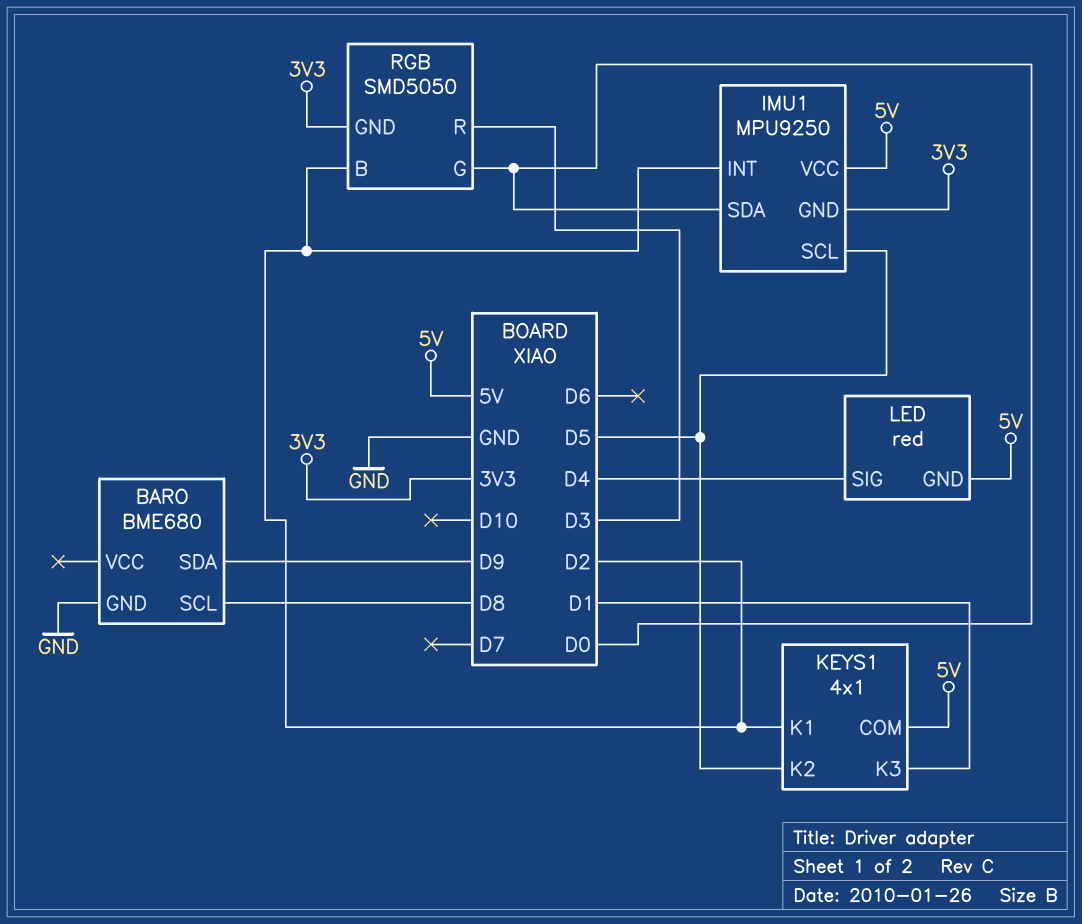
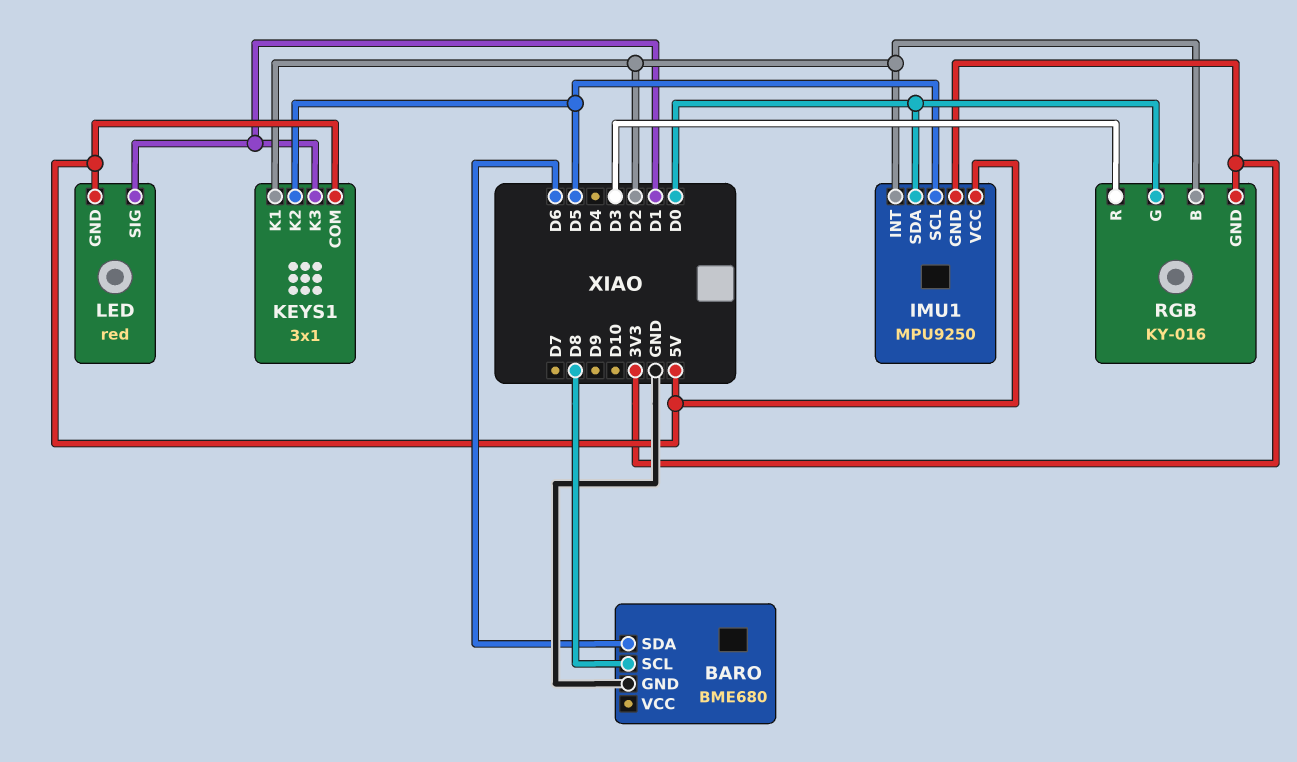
BARO pin SDA: D9 -> D6
KEYS1: 4x1 -> 3x1
LED pin SIG: D4 -> D1
RGB: SMD5050 -> KY-016

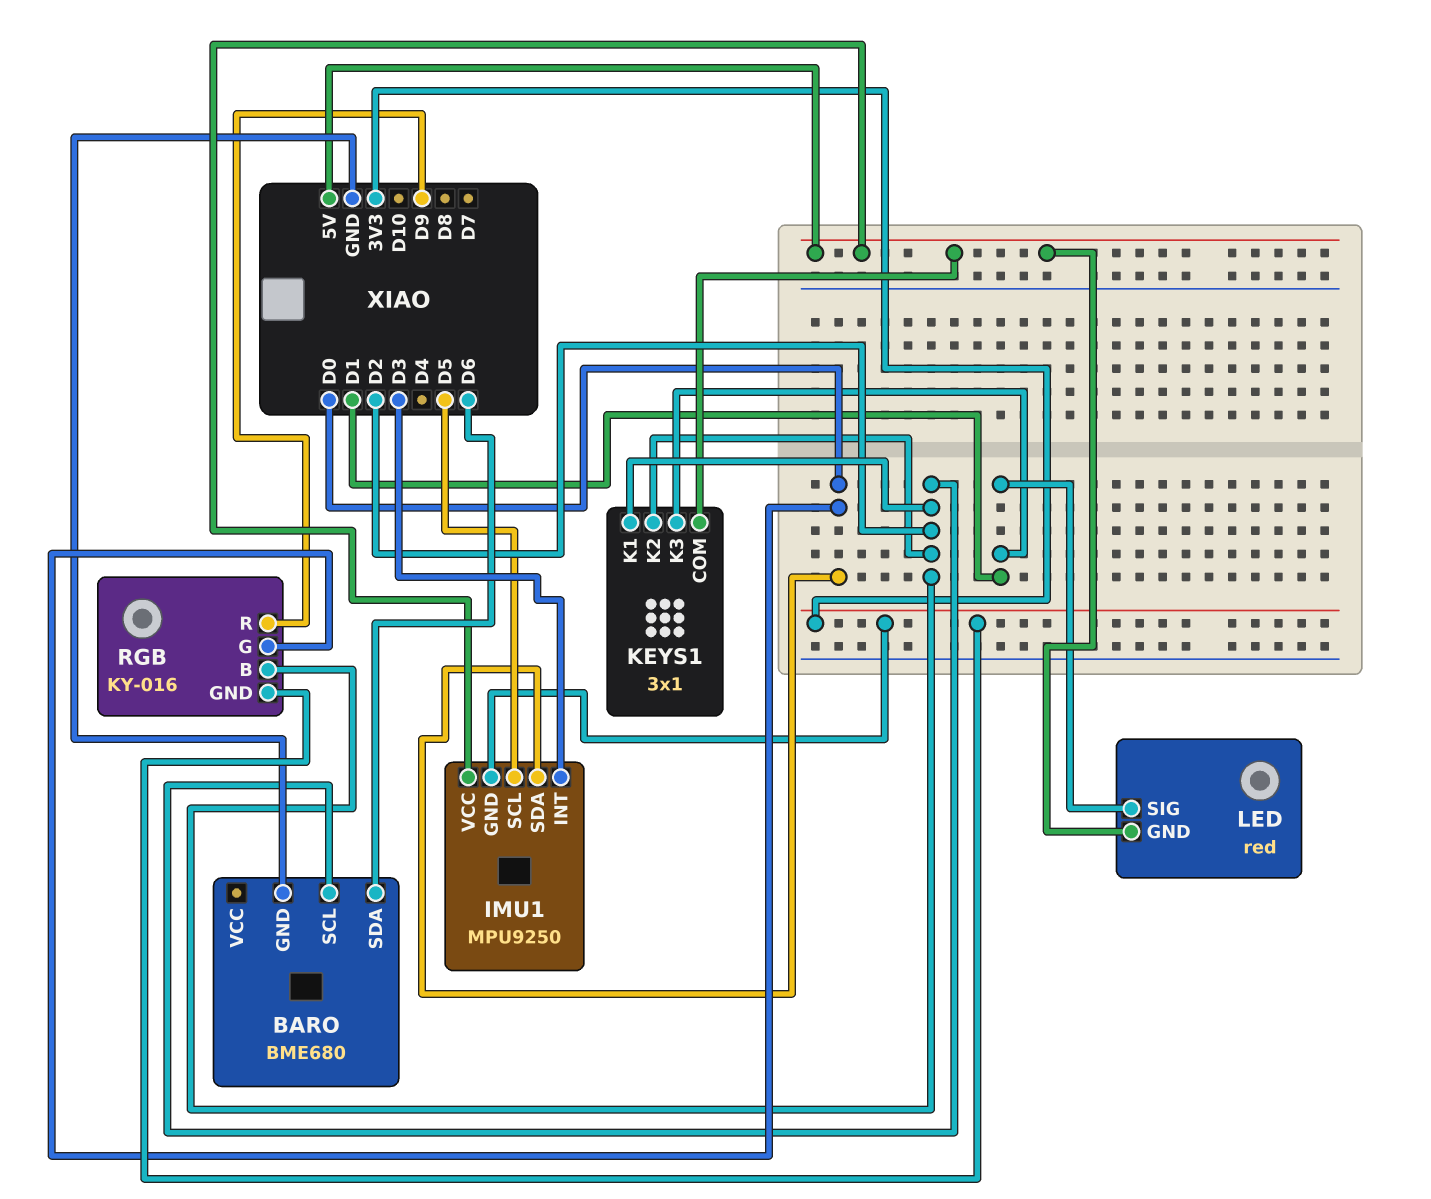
BARO pin SCL: D8 -> D2
IMU1 pin INT: D2 -> D3
KEYS1 pin K2: D5 -> D2
RGB pin R: D3 -> D9

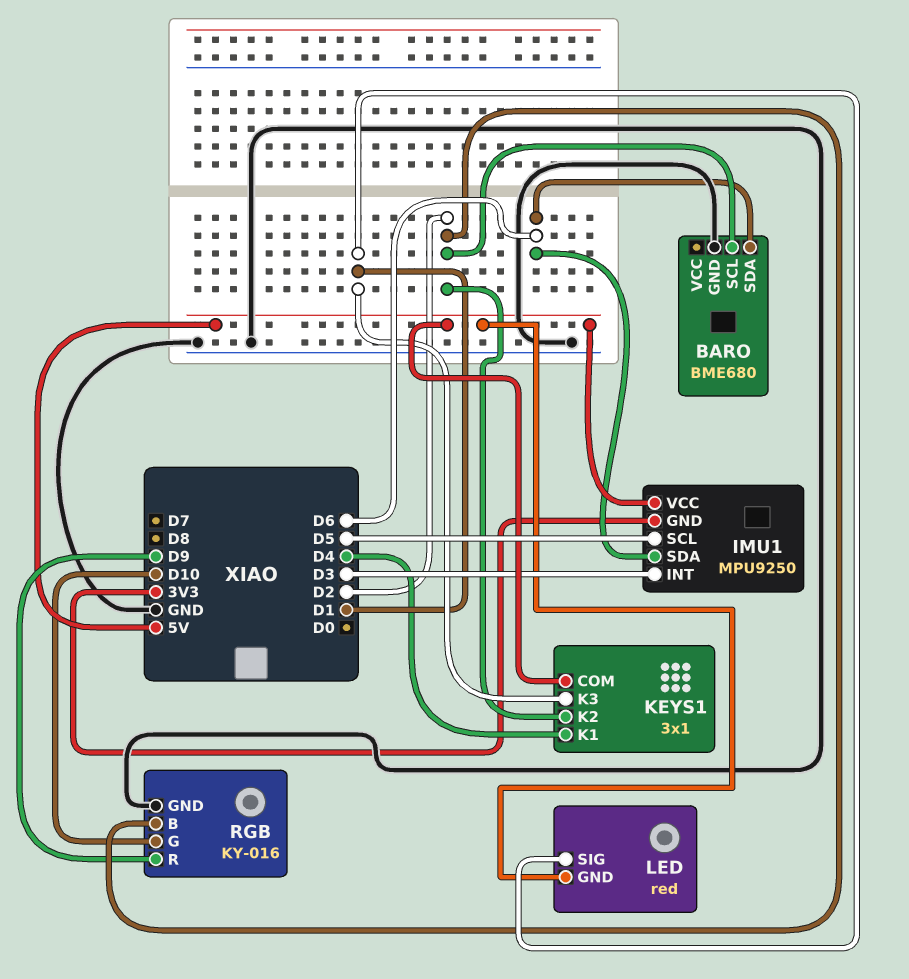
IMU1 pin SDA: D0 -> D6
KEYS1 pin K1: D2 -> D4
RGB pin G: D0 -> D10
RGB pin GND: 3V3 -> GND

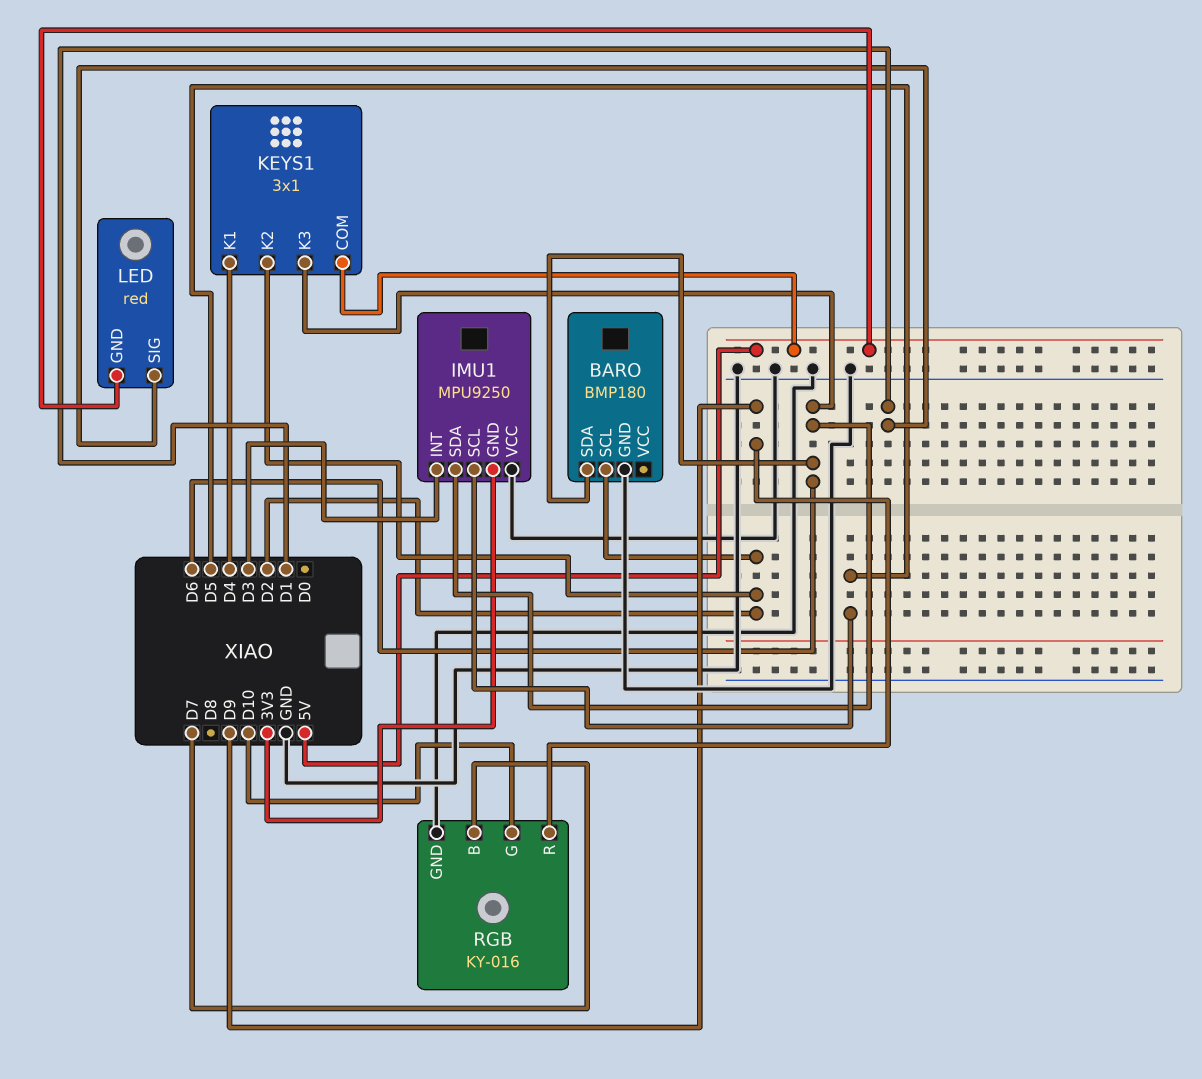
BARO: BME680 -> BMP180
IMU1 pin VCC: 5V -> GND
KEYS1 pin K3: D1 -> D6
RGB pin B: D2 -> D7

